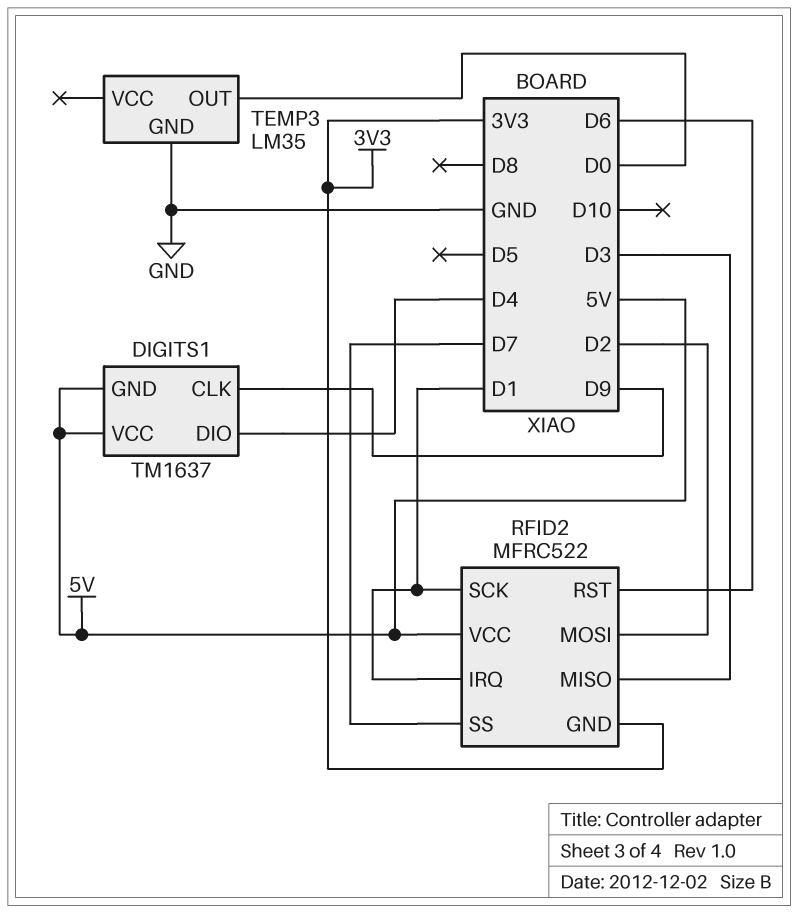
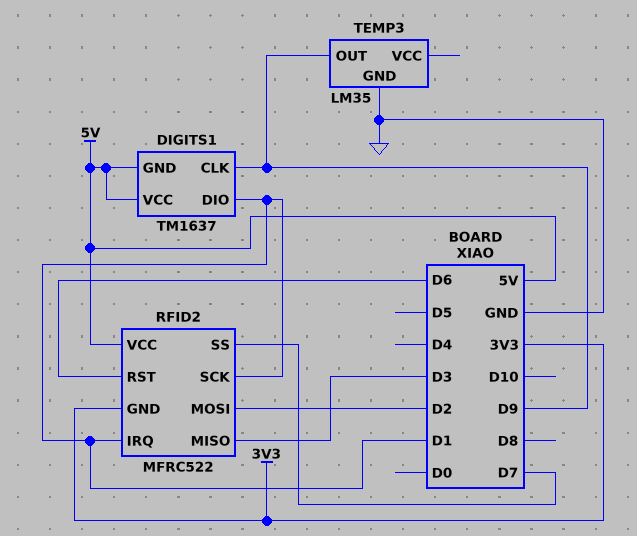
DIGITS1 pin DIO: D4 -> D1
TEMP3 pin OUT: D0 -> D9

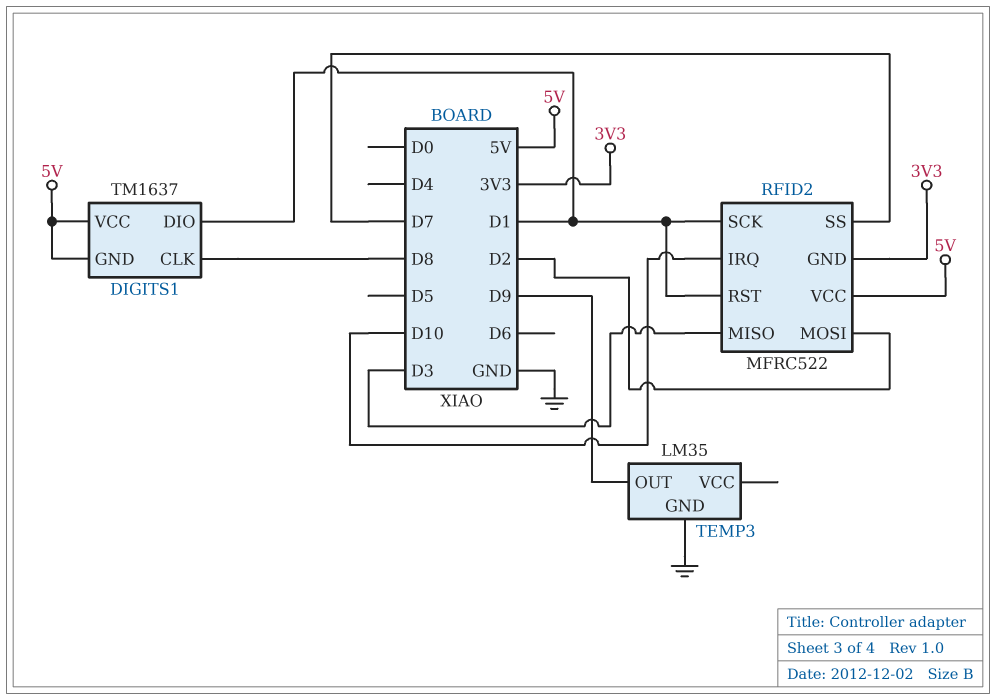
DIGITS1 pin CLK: D9 -> D8
RFID2 pin IRQ: D1 -> D10
RFID2 pin RST: D6 -> D1

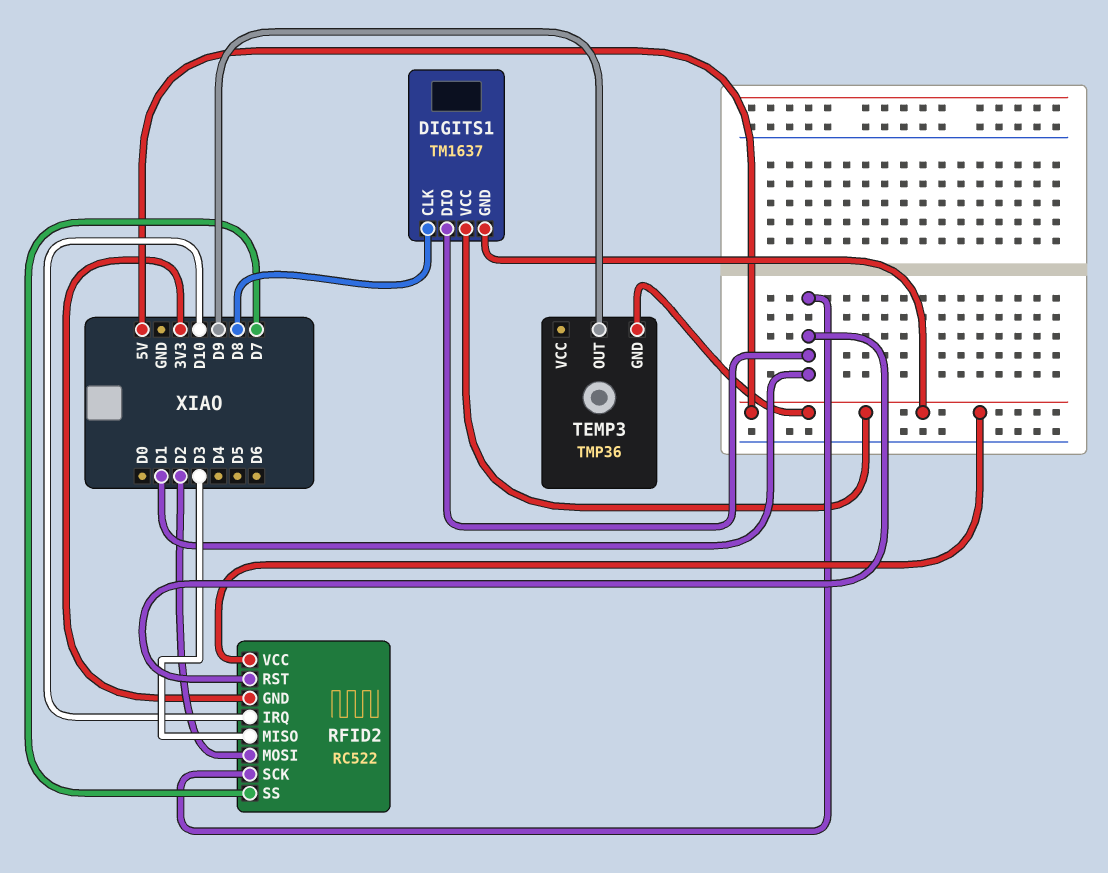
RFID2: MFRC522 -> RC522
TEMP3: LM35 -> TMP36
TEMP3 pin GND: GND -> 5V

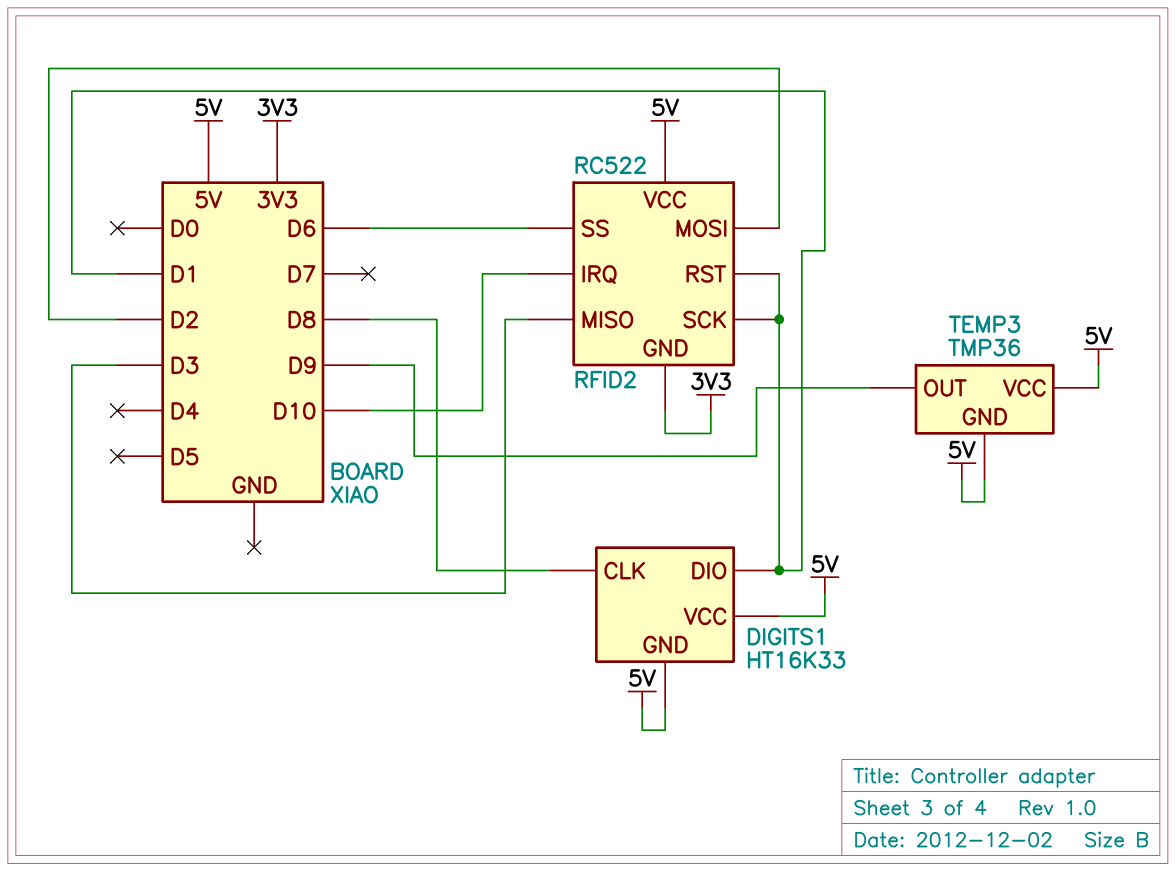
DIGITS1: TM1637 -> HT16K33
RFID2 pin SS: D7 -> D6
TEMP3 pin VCC: none -> 5V

